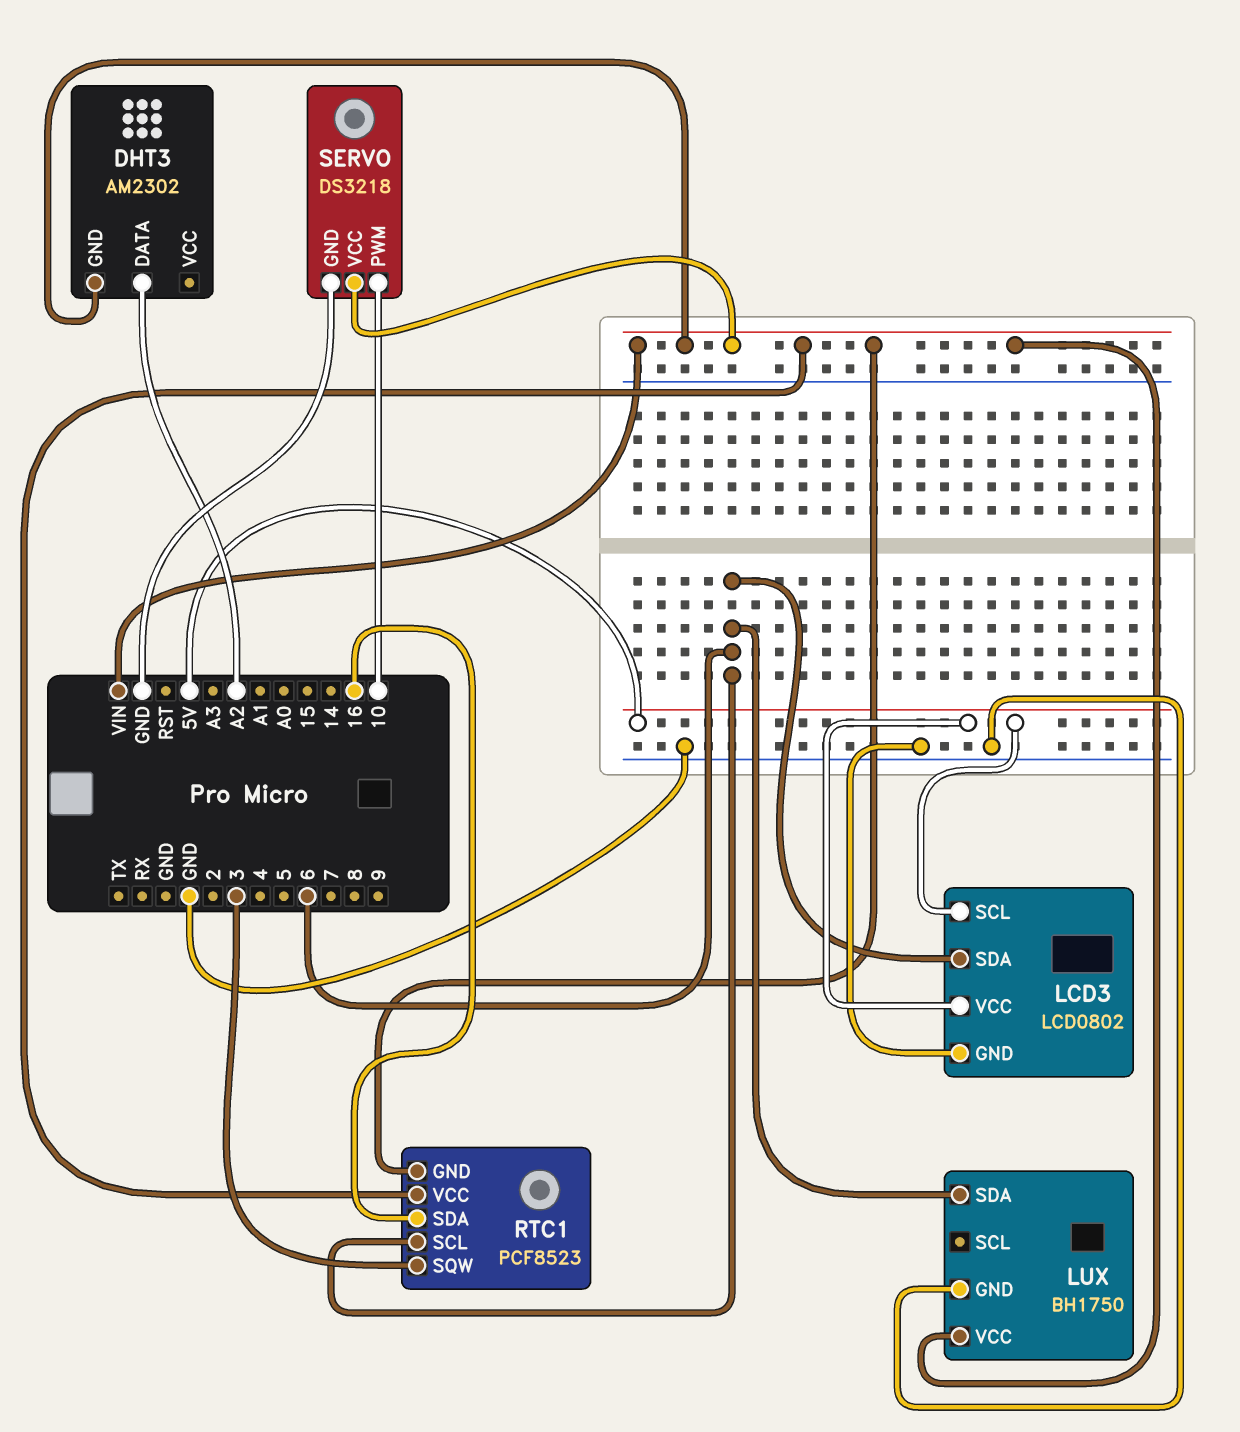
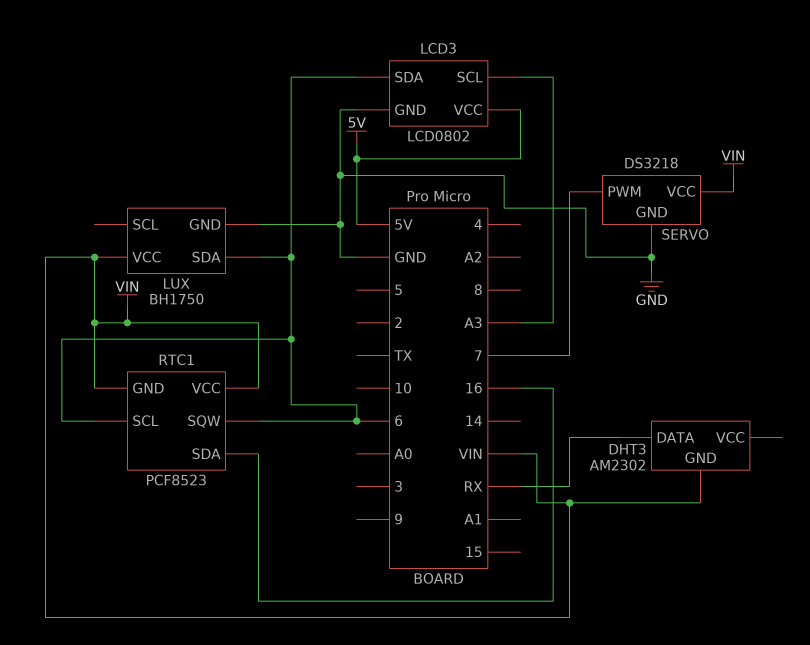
DHT3 pin DATA: A2 -> RX
LCD3 pin SCL: 5V -> A3
RTC1 pin SQW: 3 -> 6
SERVO pin PWM: 10 -> 7

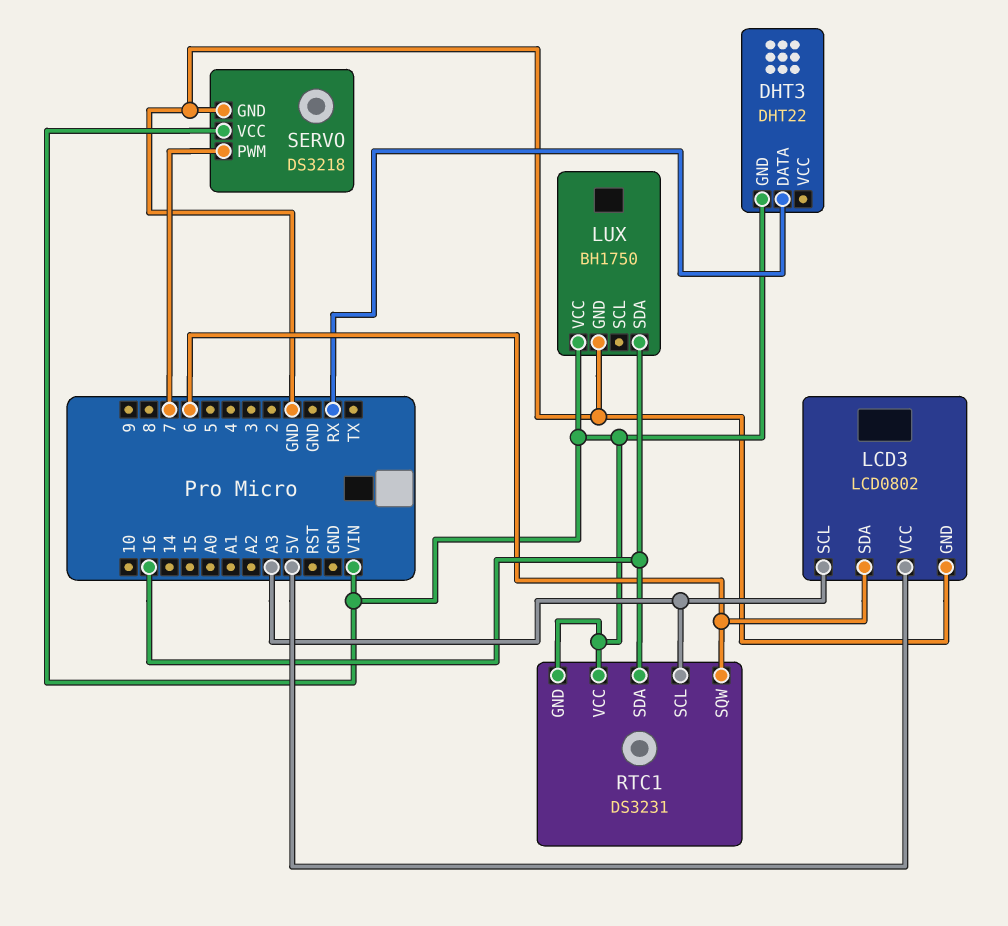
DHT3: AM2302 -> DHT22
LUX pin SDA: 6 -> 16
RTC1: PCF8523 -> DS3231
RTC1 pin SCL: 6 -> A3

